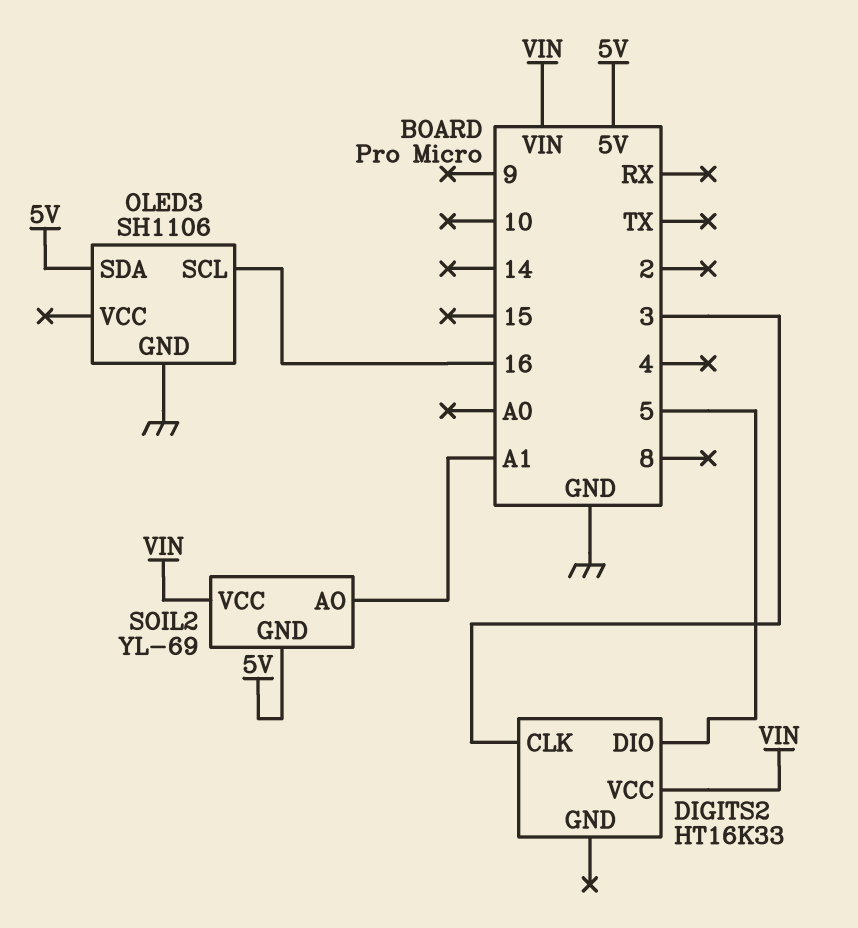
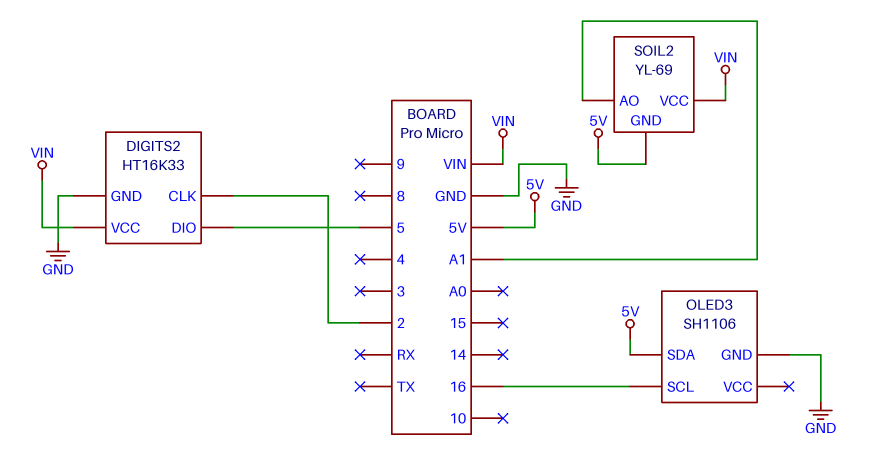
DIGITS2 pin CLK: 3 -> 2
DIGITS2 pin GND: none -> GND

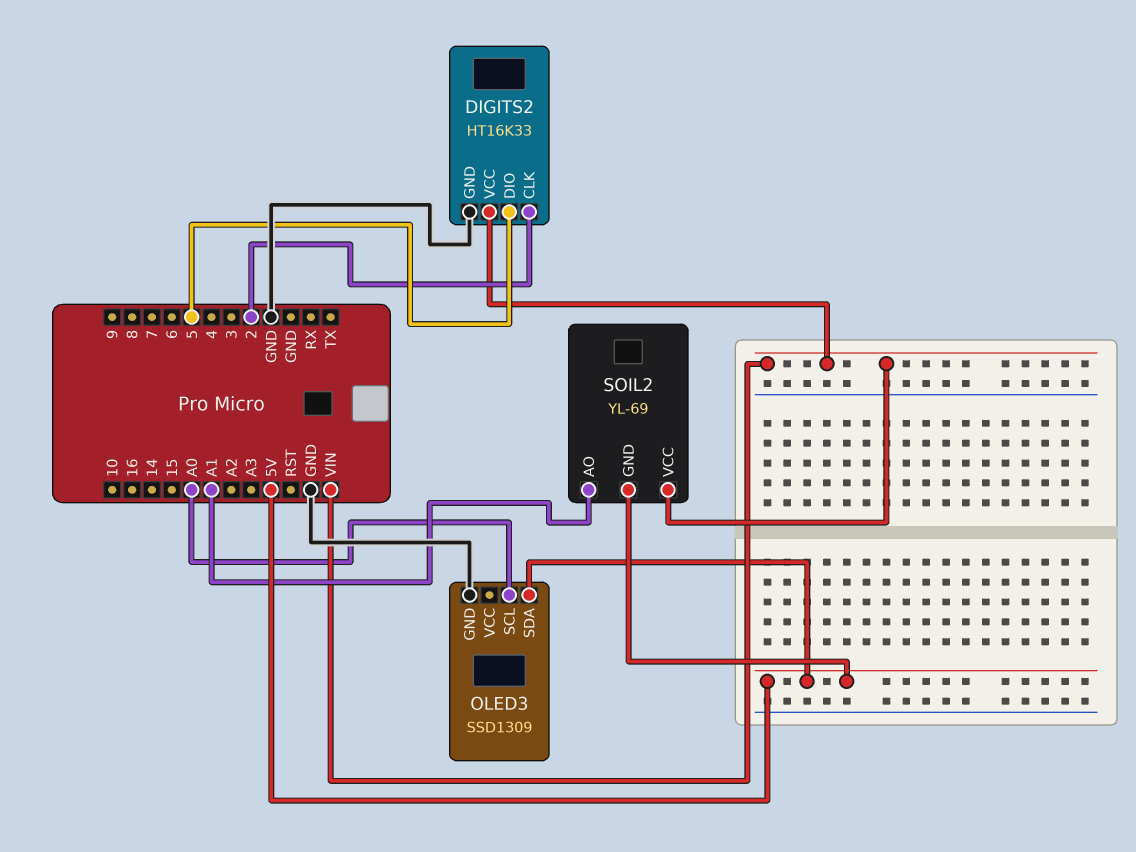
OLED3: SH1106 -> SSD1309
OLED3 pin SCL: 16 -> A0

